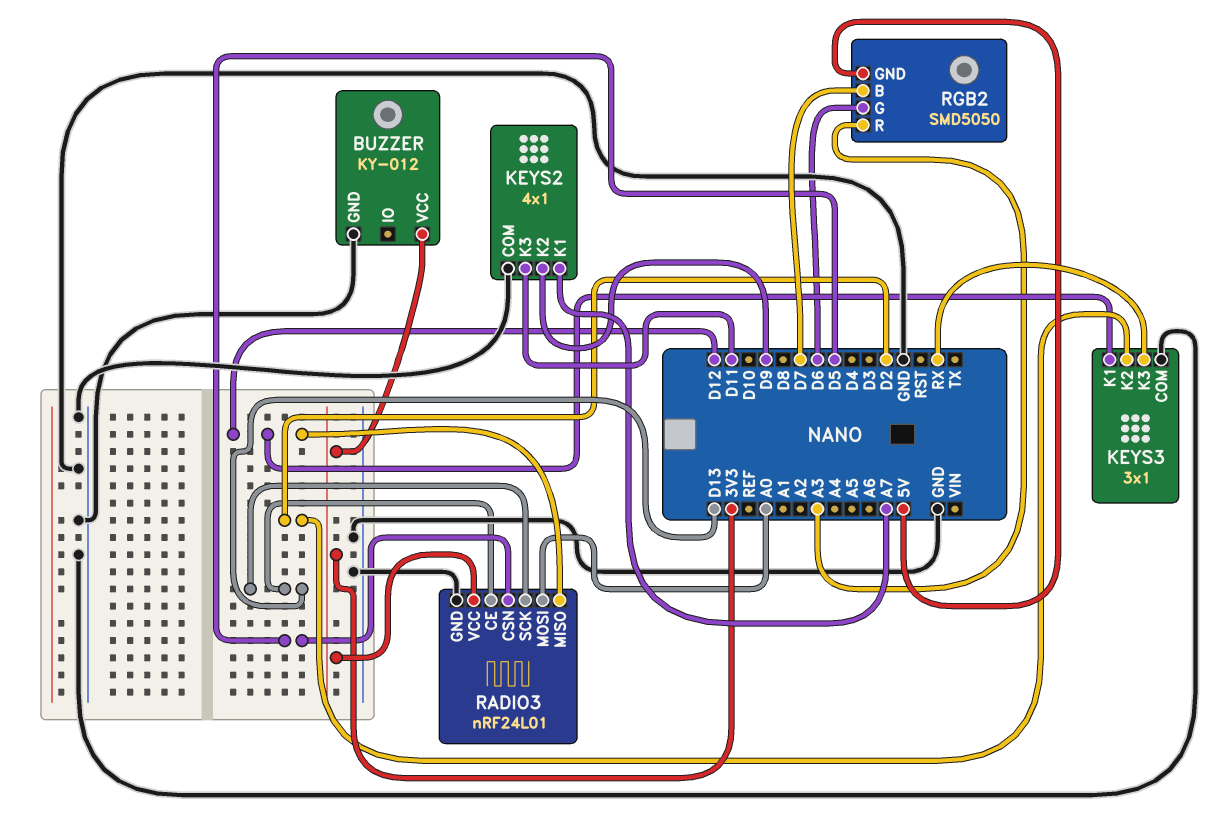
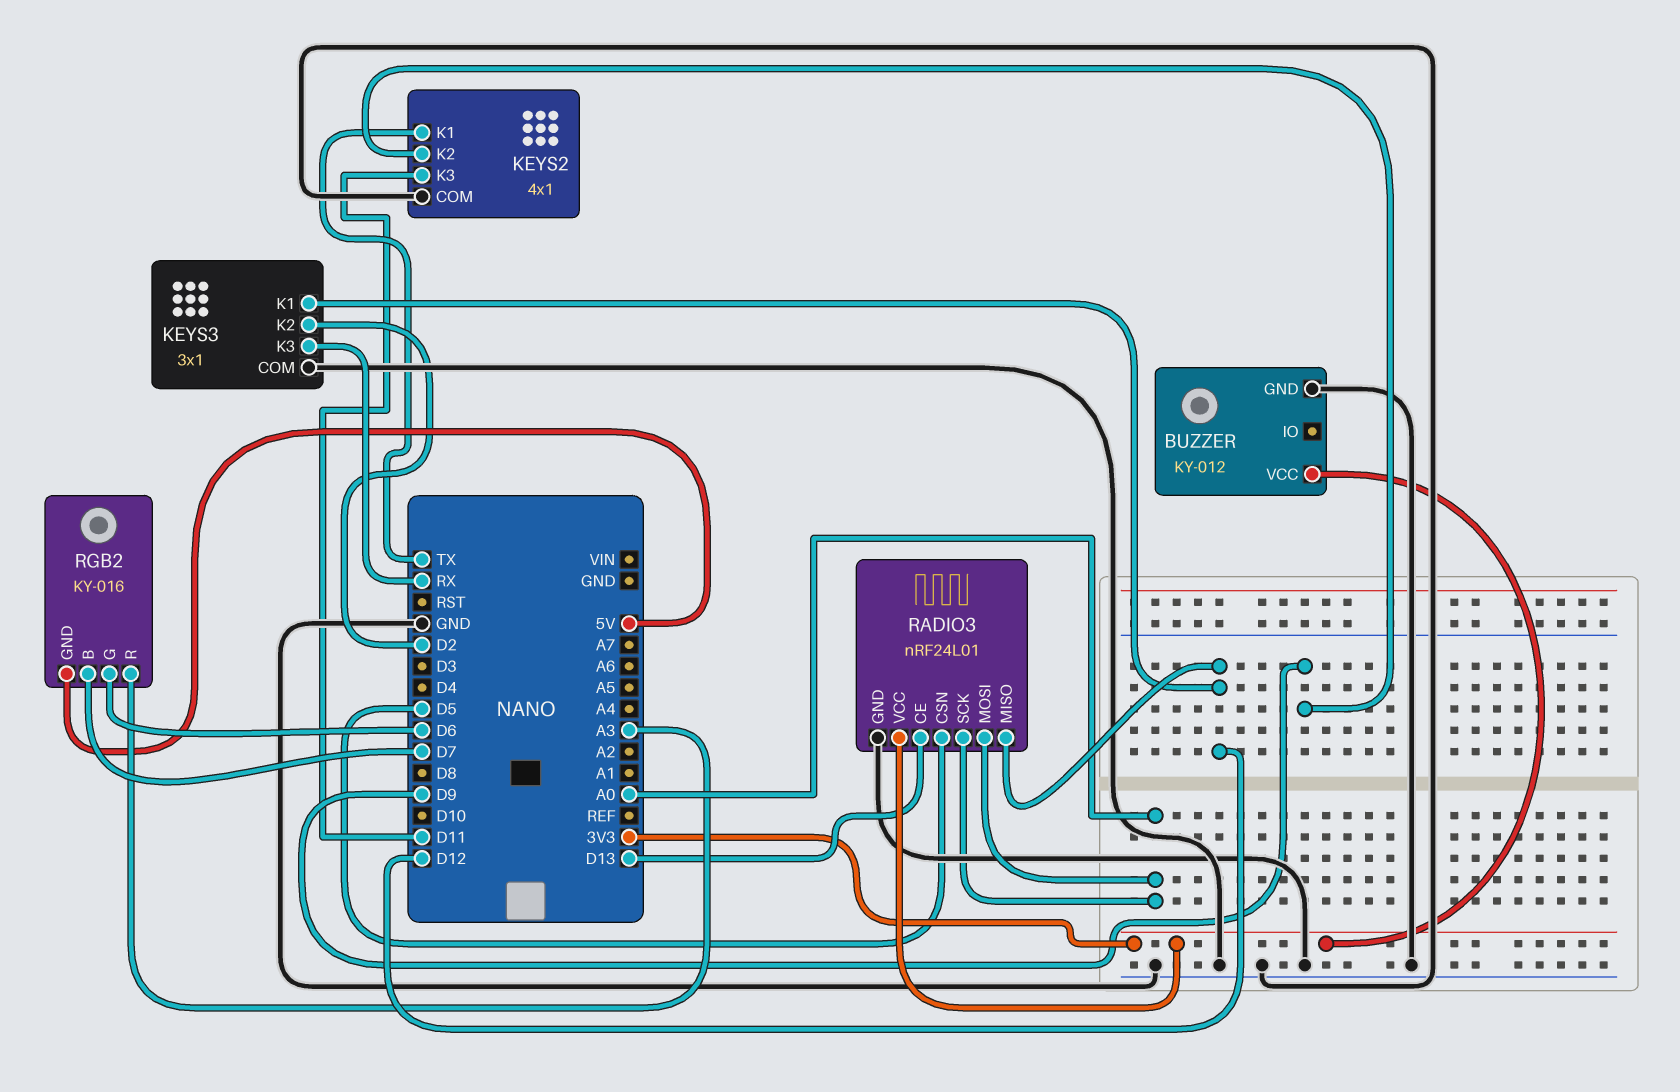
KEYS2 pin K1: A7 -> TX
RADIO3 pin SCK: D13 -> A0
RGB2: SMD5050 -> KY-016

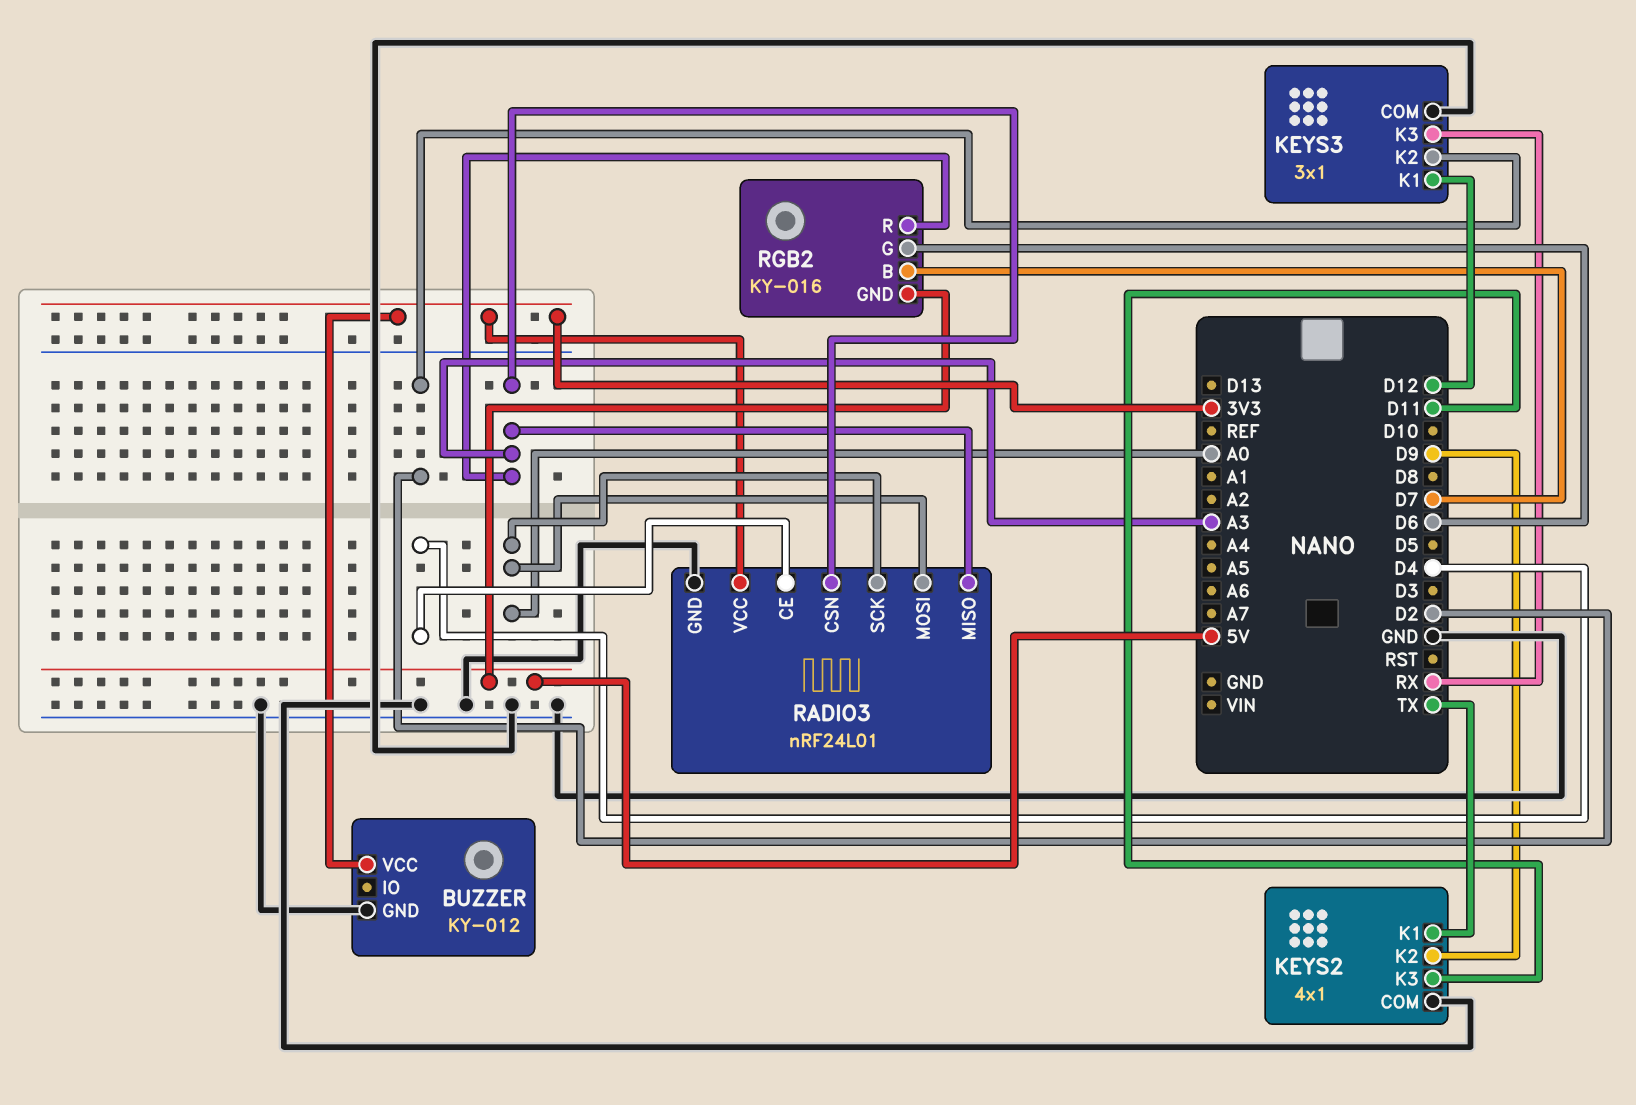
RADIO3 pin CE: D13 -> D4
RADIO3 pin CSN: D5 -> A3
RADIO3 pin MISO: D12 -> A3

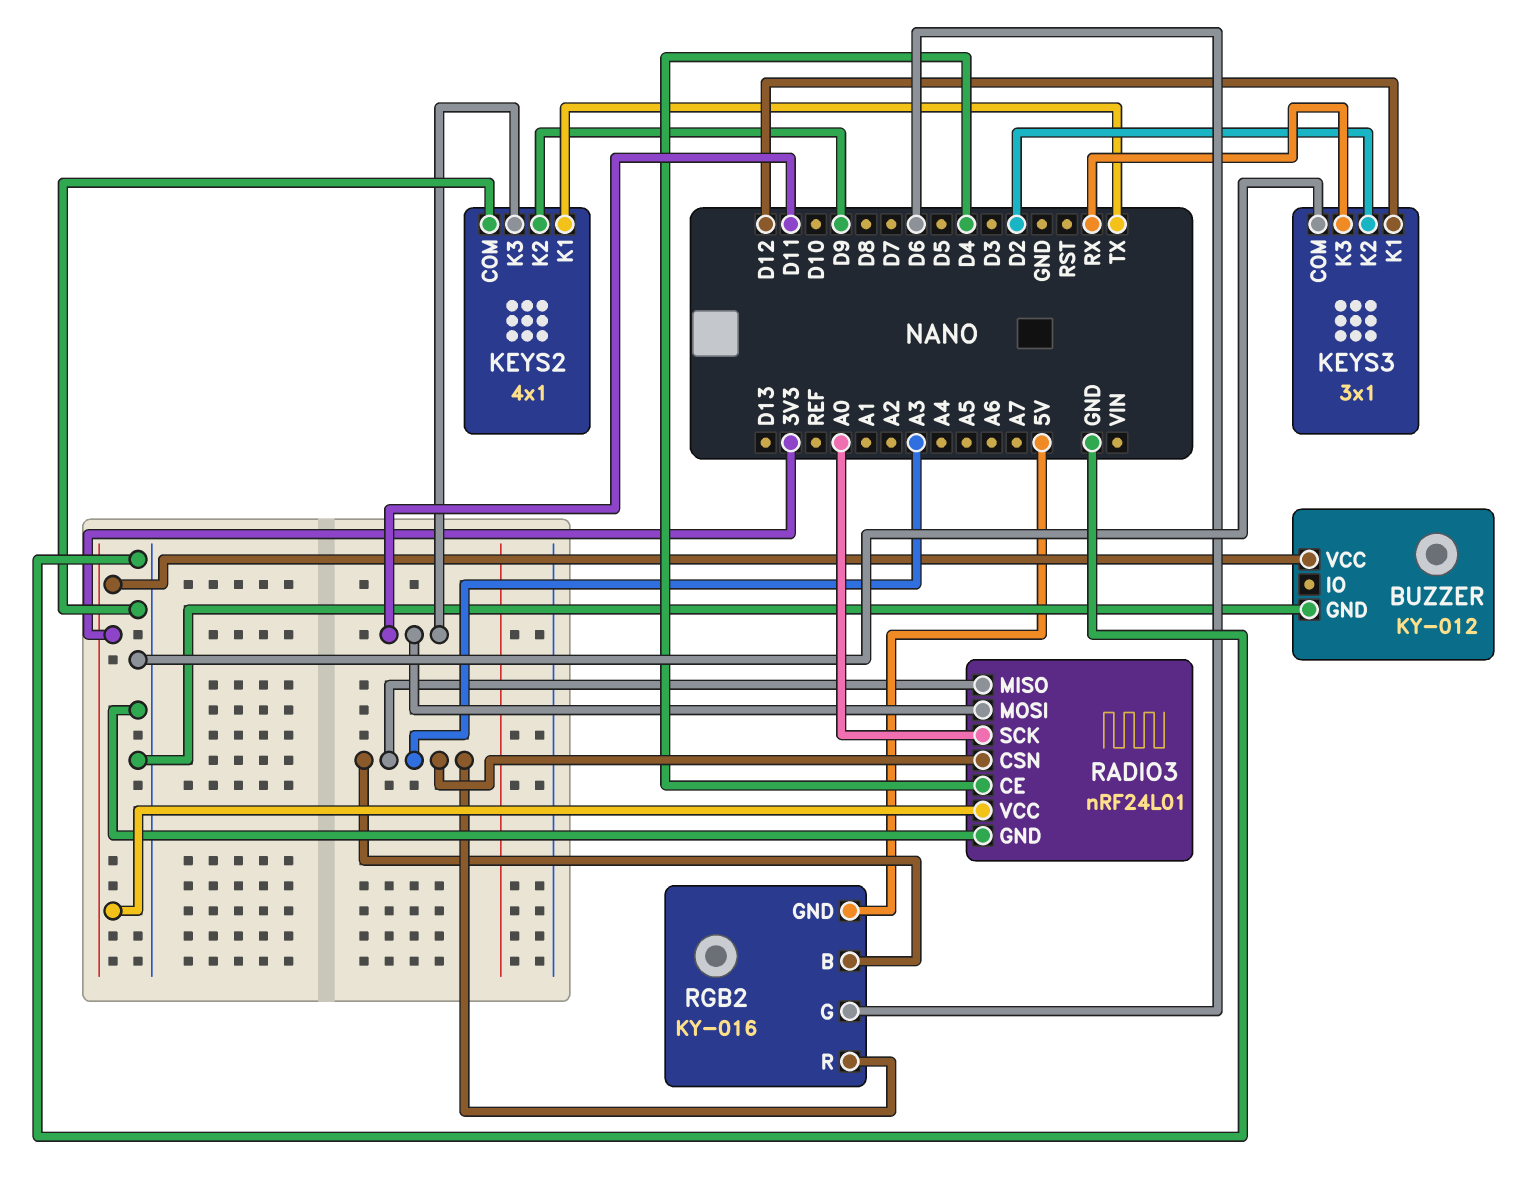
RADIO3 pin MOSI: A0 -> D11
RGB2 pin B: D7 -> A3

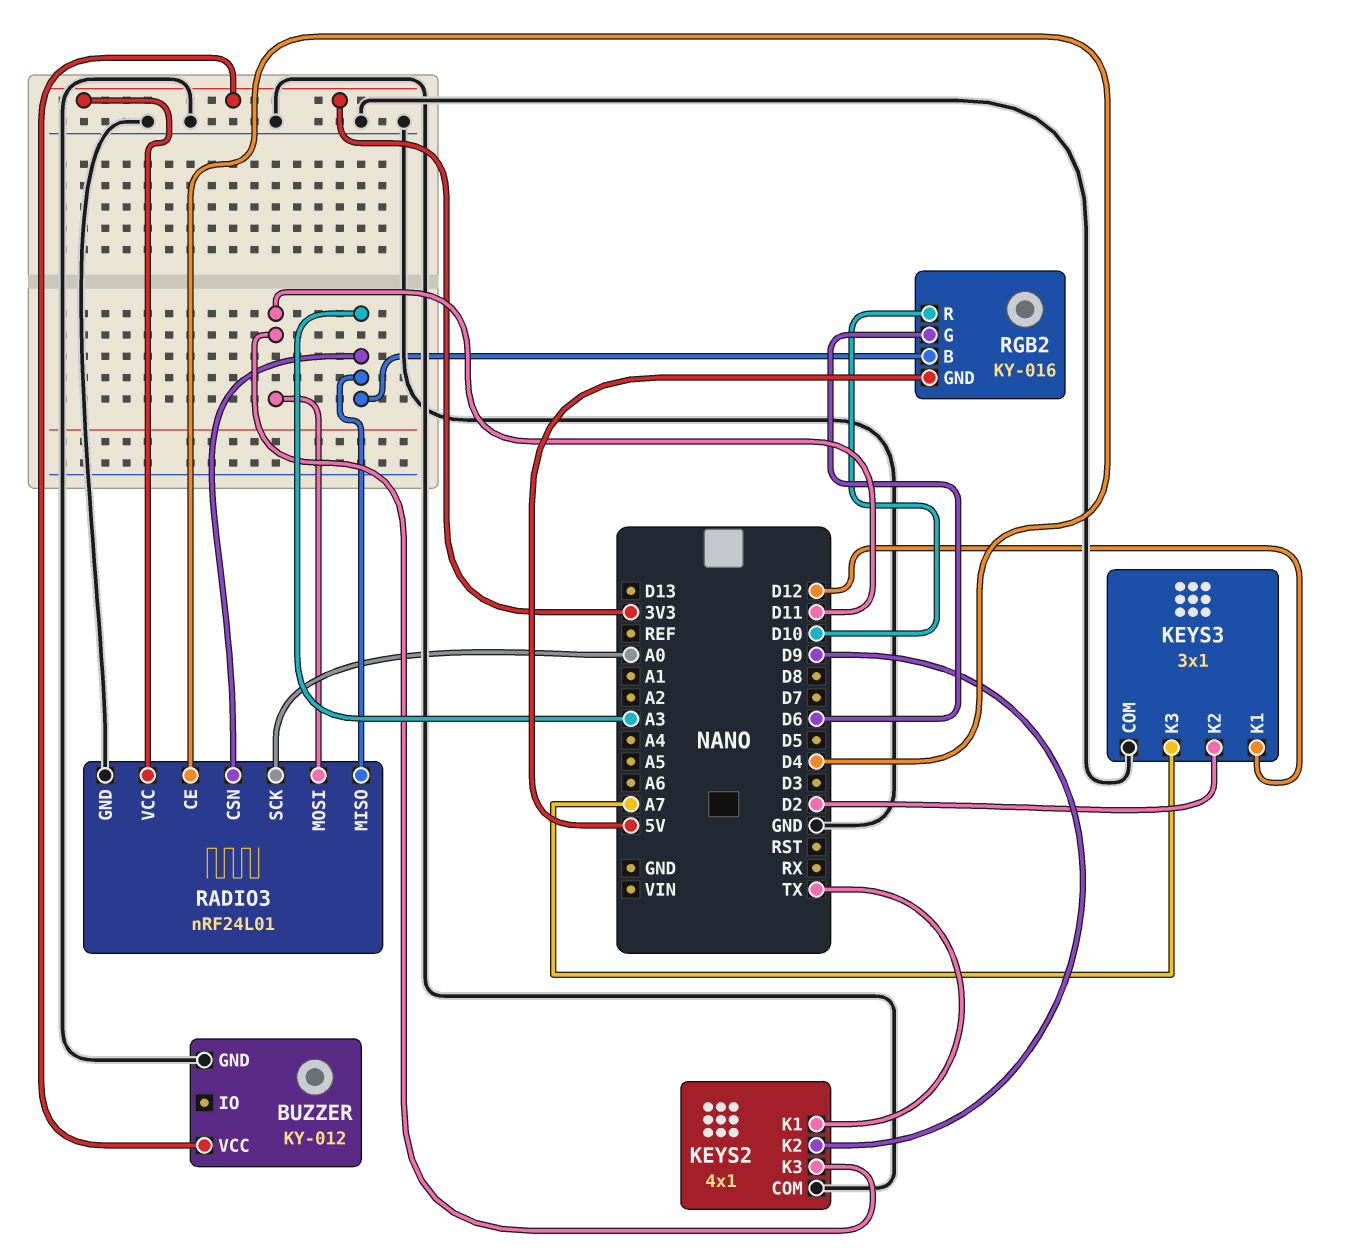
KEYS3 pin K3: RX -> A7
RGB2 pin R: A3 -> D10

